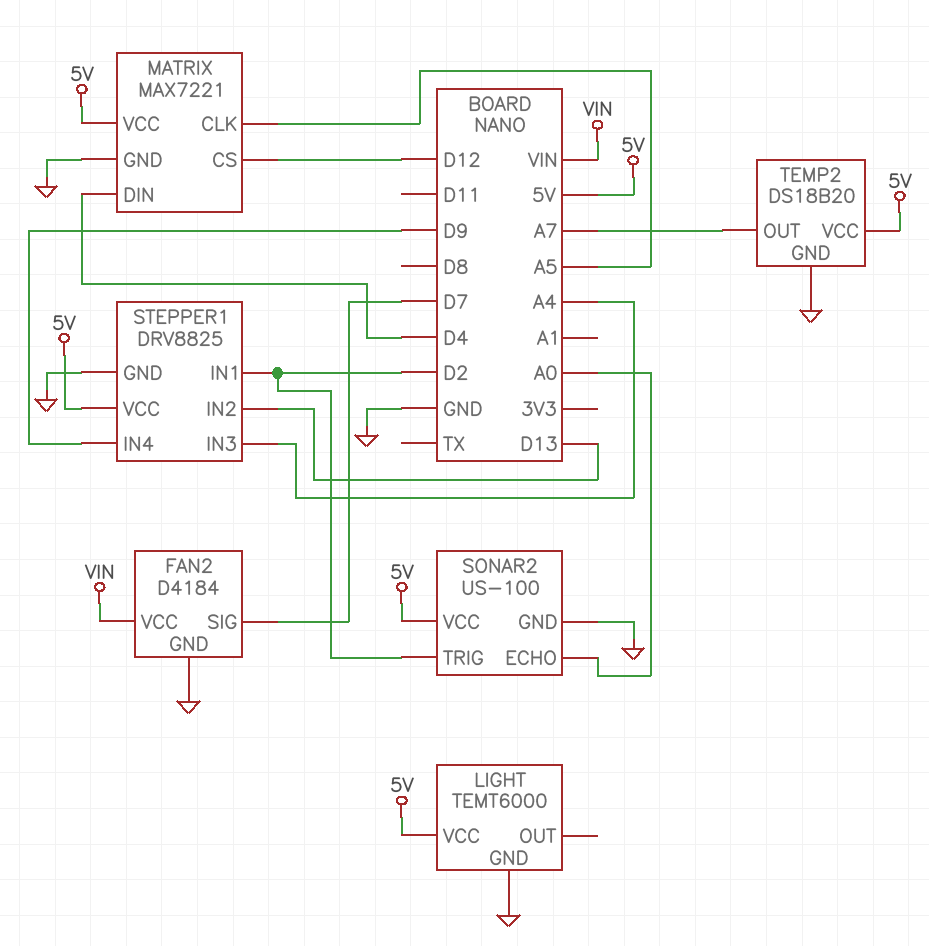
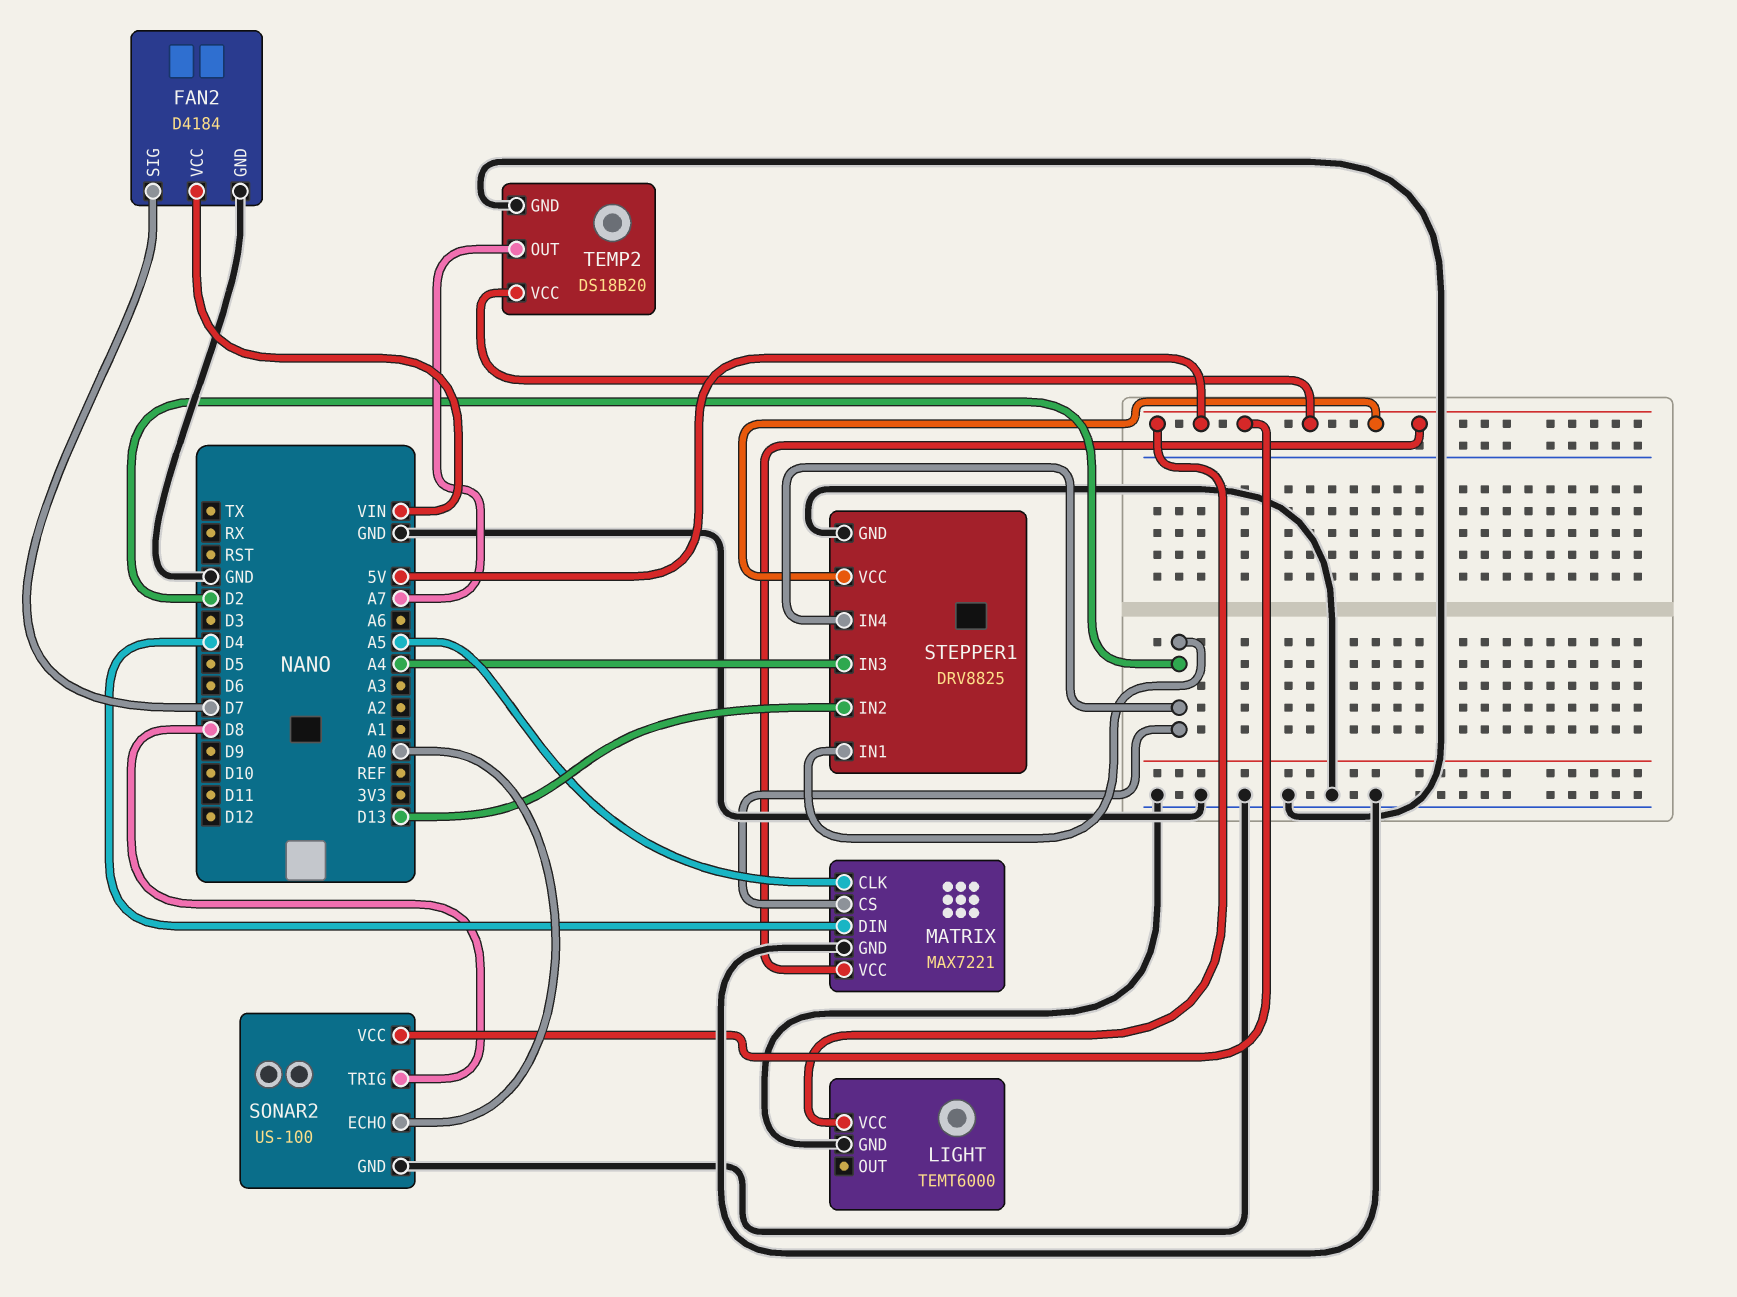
MATRIX pin CS: D12 -> D2
SONAR2 pin TRIG: D2 -> D8
STEPPER1 pin IN4: D9 -> D2

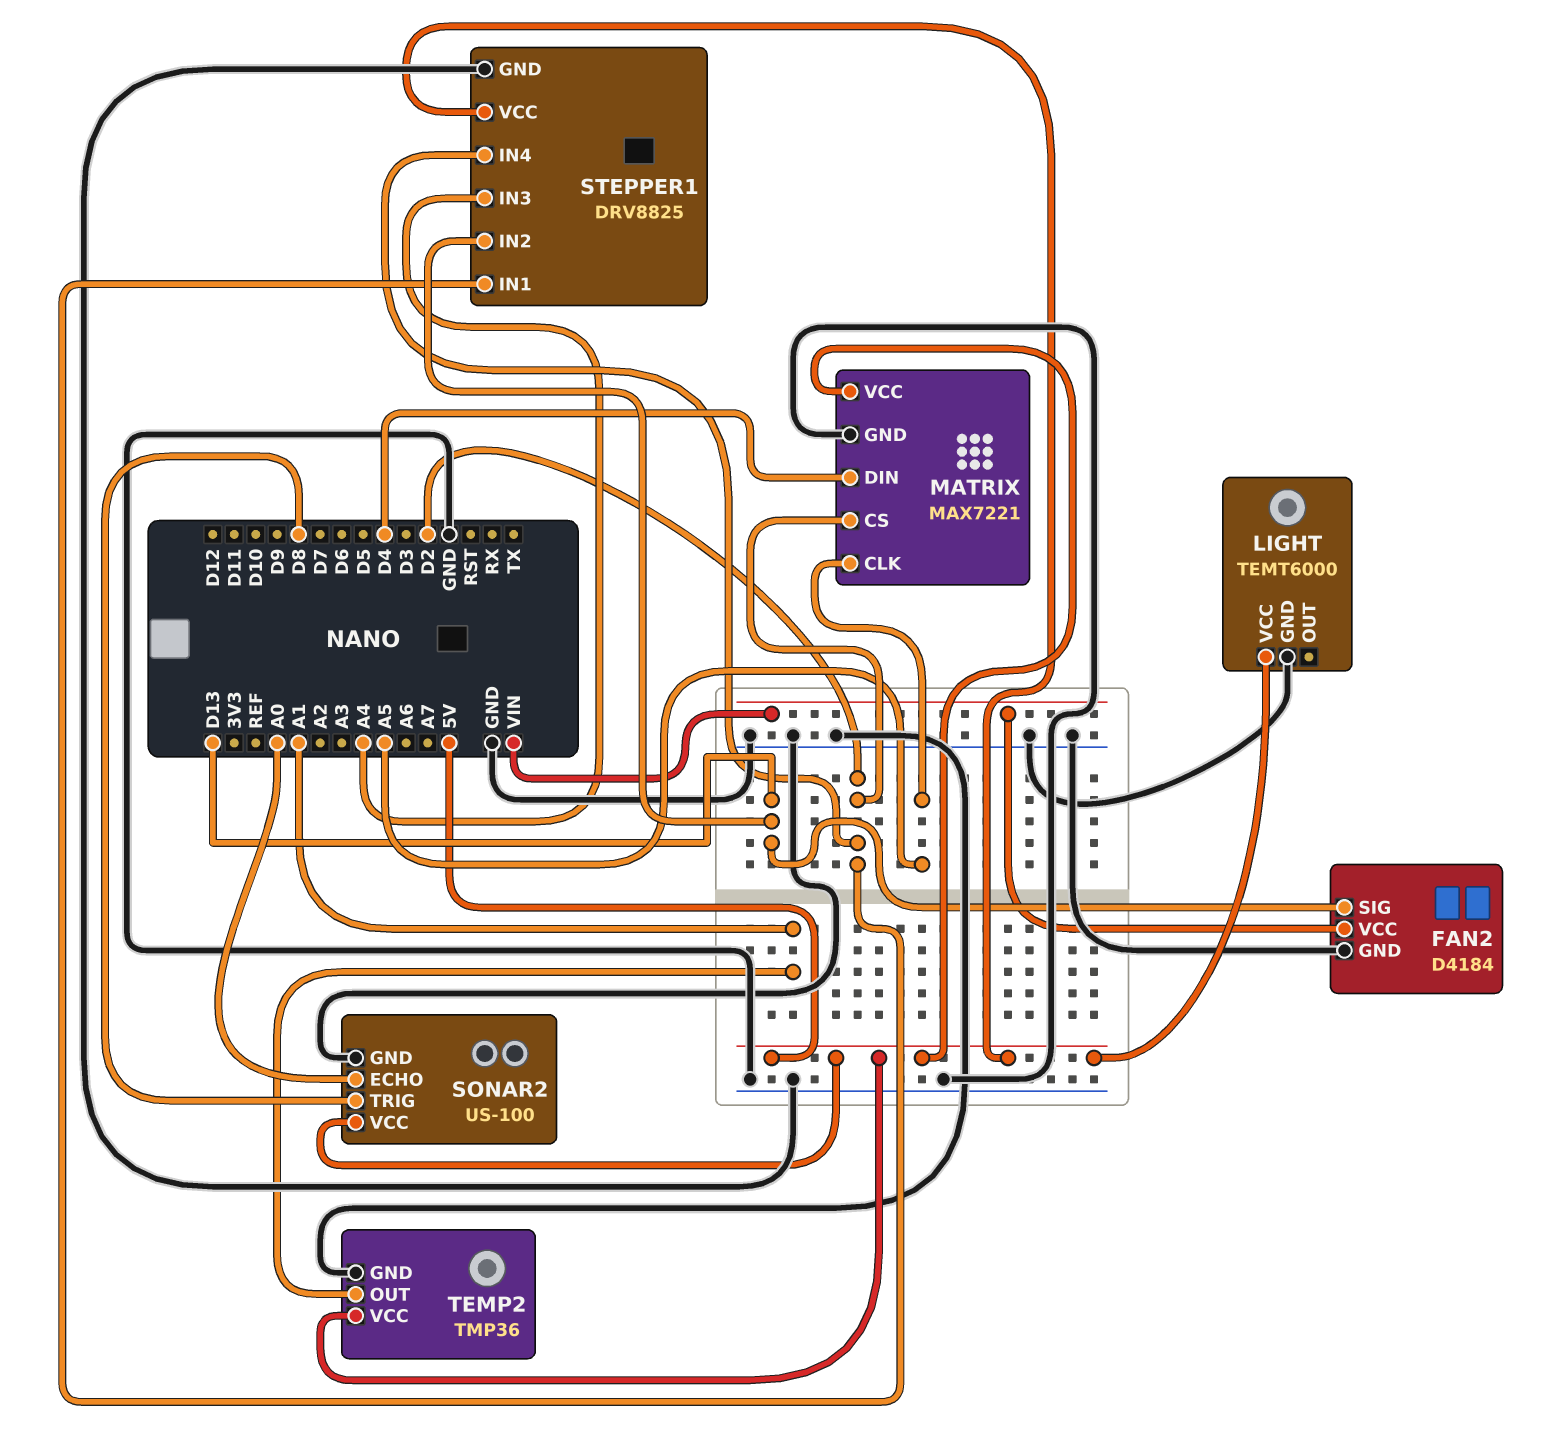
FAN2 pin SIG: D7 -> D13
TEMP2: DS18B20 -> TMP36
TEMP2 pin OUT: A7 -> A1

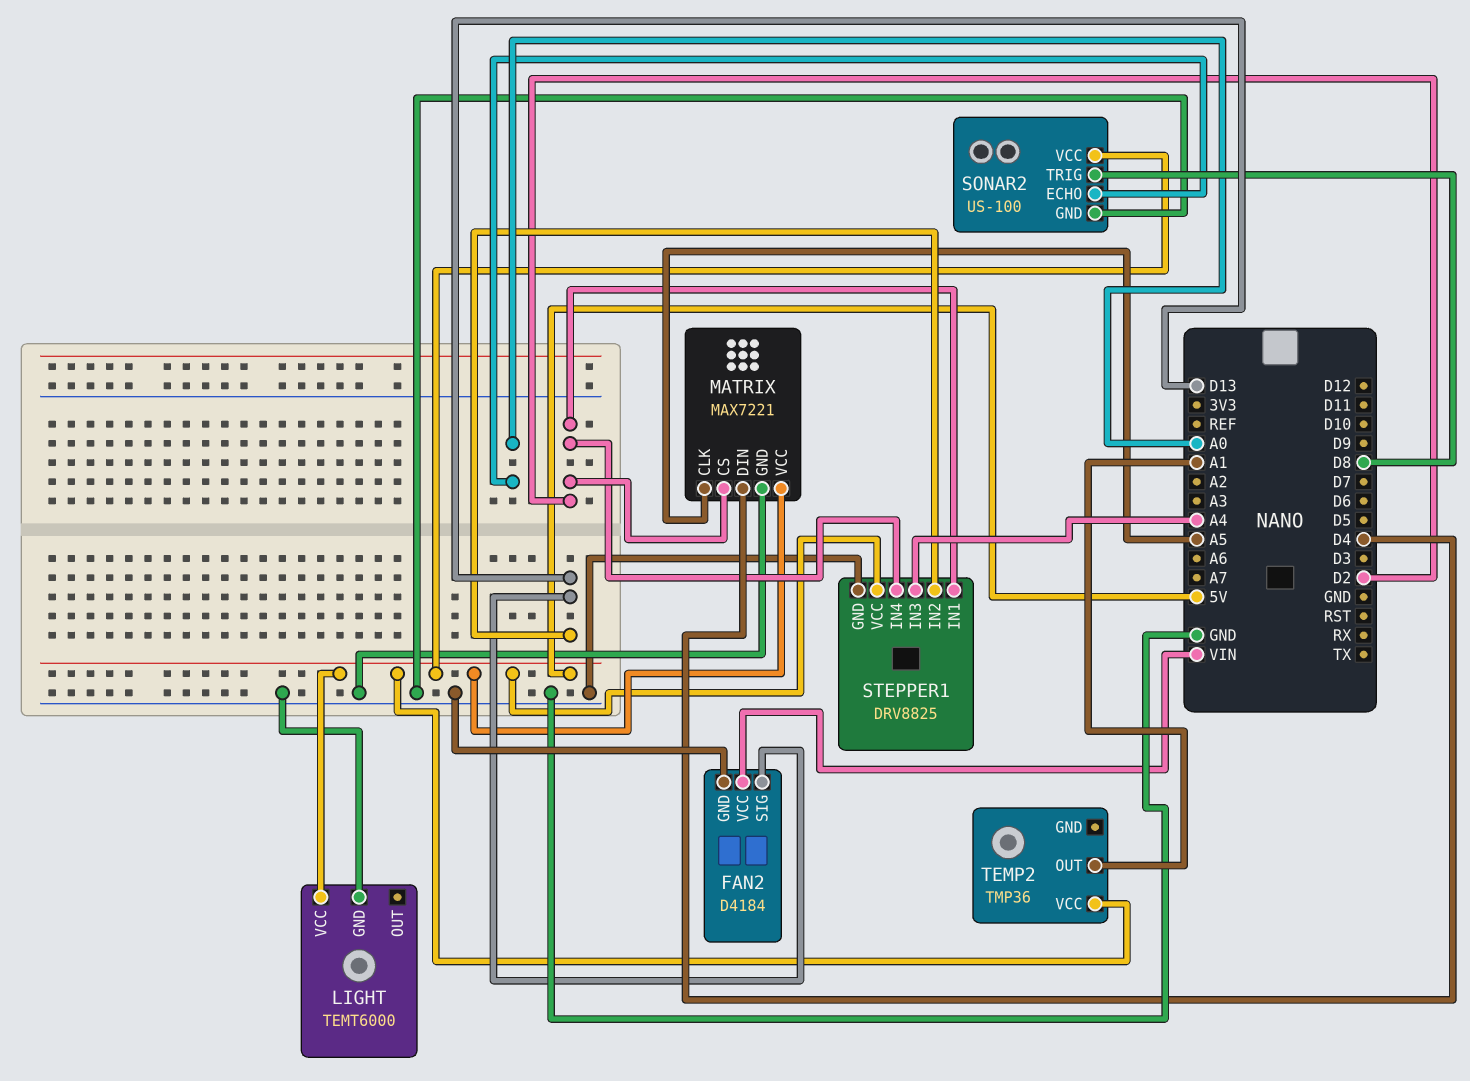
TEMP2 pin GND: GND -> none

